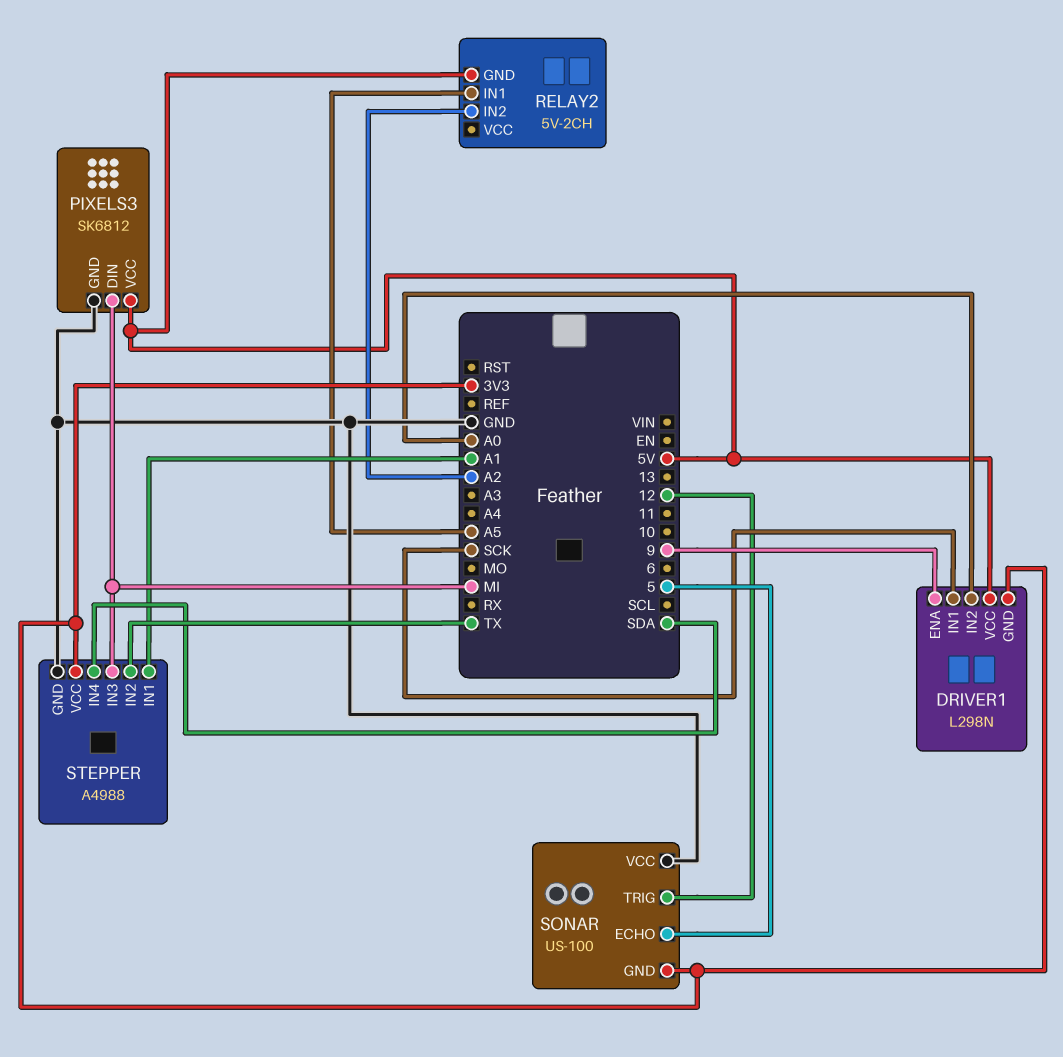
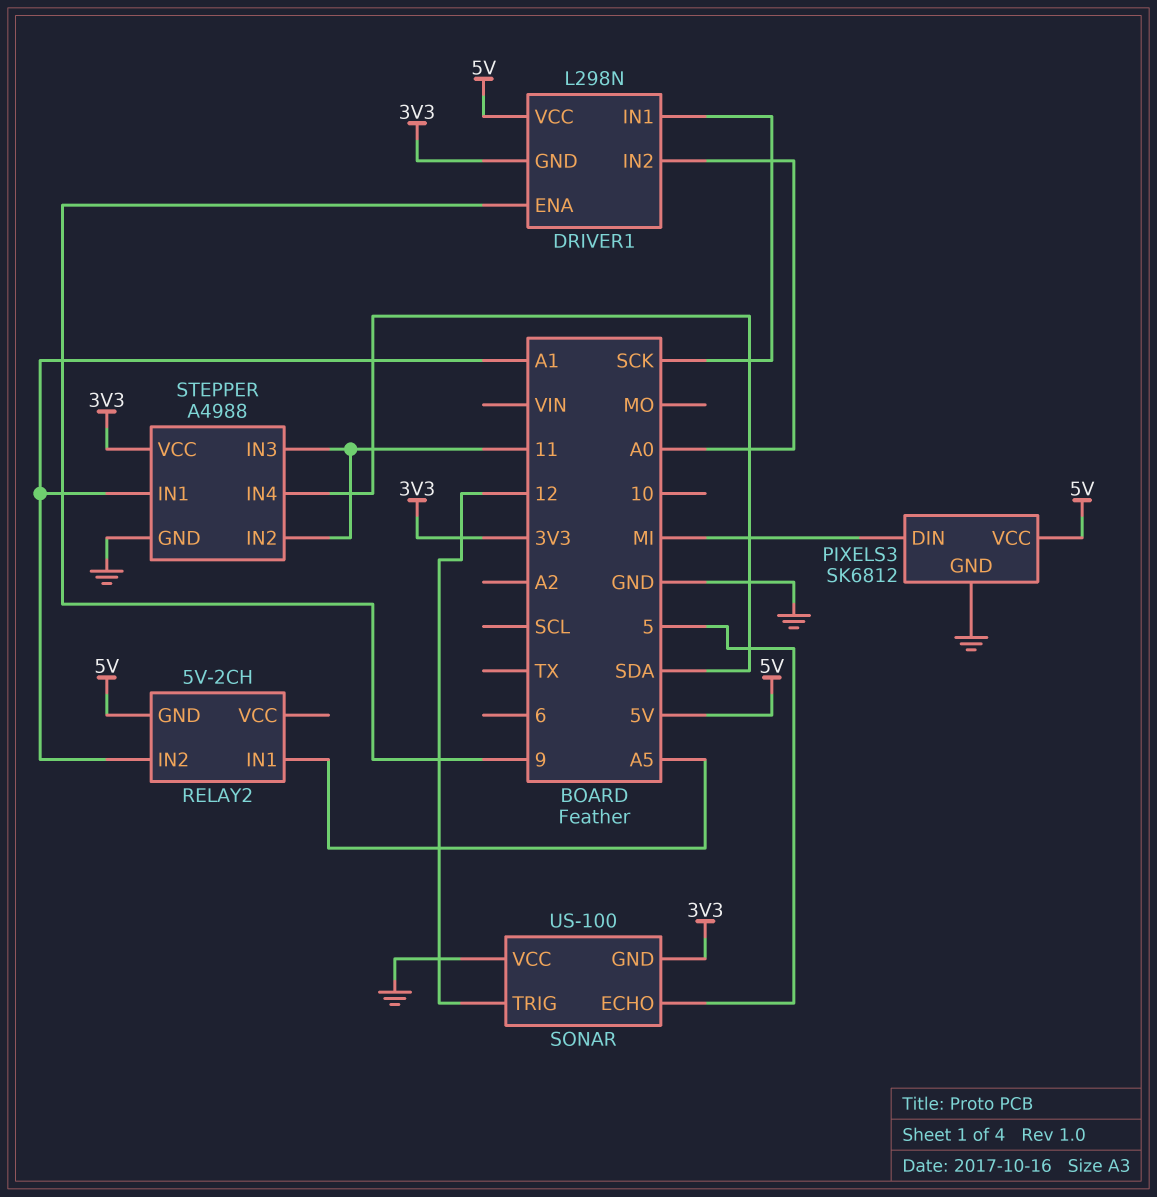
RELAY2 pin IN2: A2 -> A1
STEPPER pin IN2: TX -> 11
STEPPER pin IN3: MI -> 11

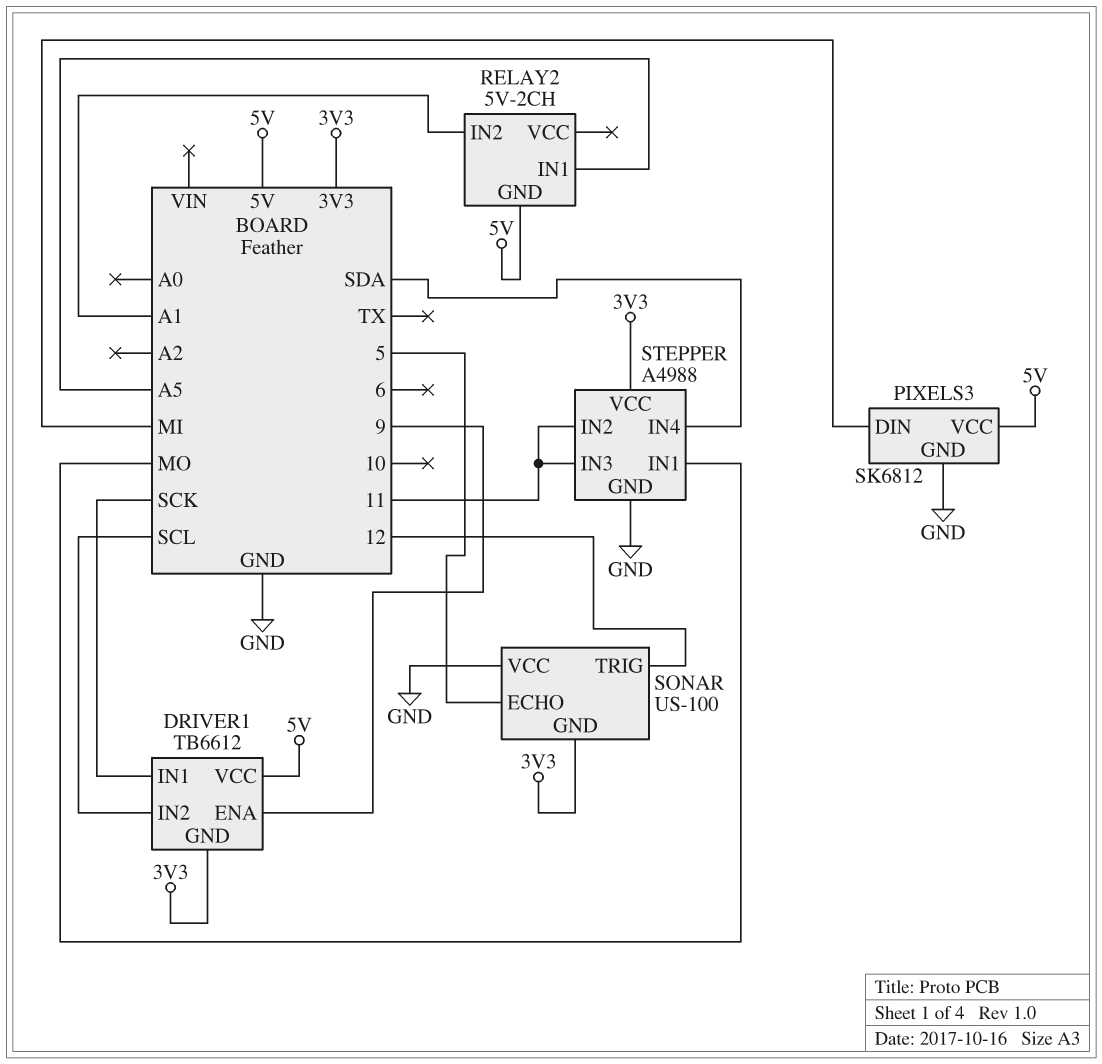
DRIVER1: L298N -> TB6612
DRIVER1 pin IN2: A0 -> SCL
STEPPER pin IN1: A1 -> MO

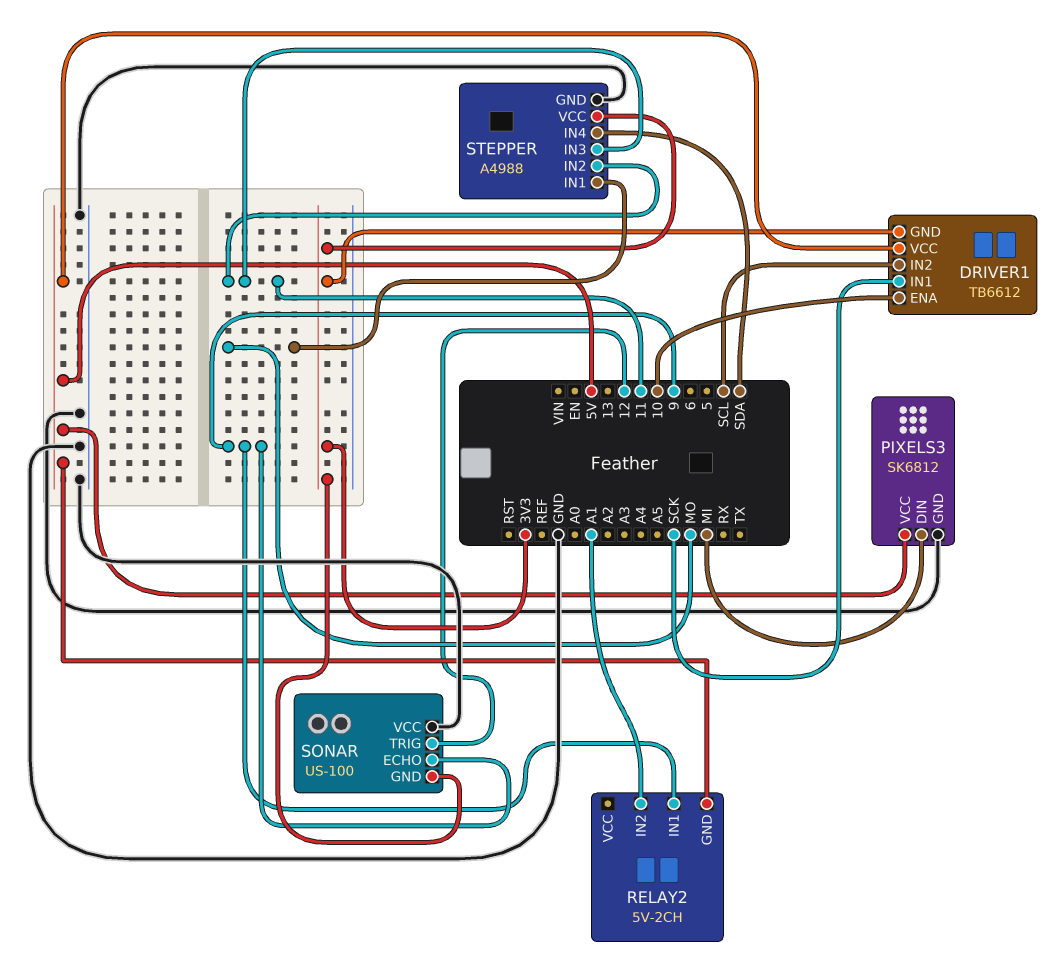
DRIVER1 pin ENA: 9 -> 10
RELAY2 pin IN1: A5 -> 9
SONAR pin ECHO: 5 -> 9

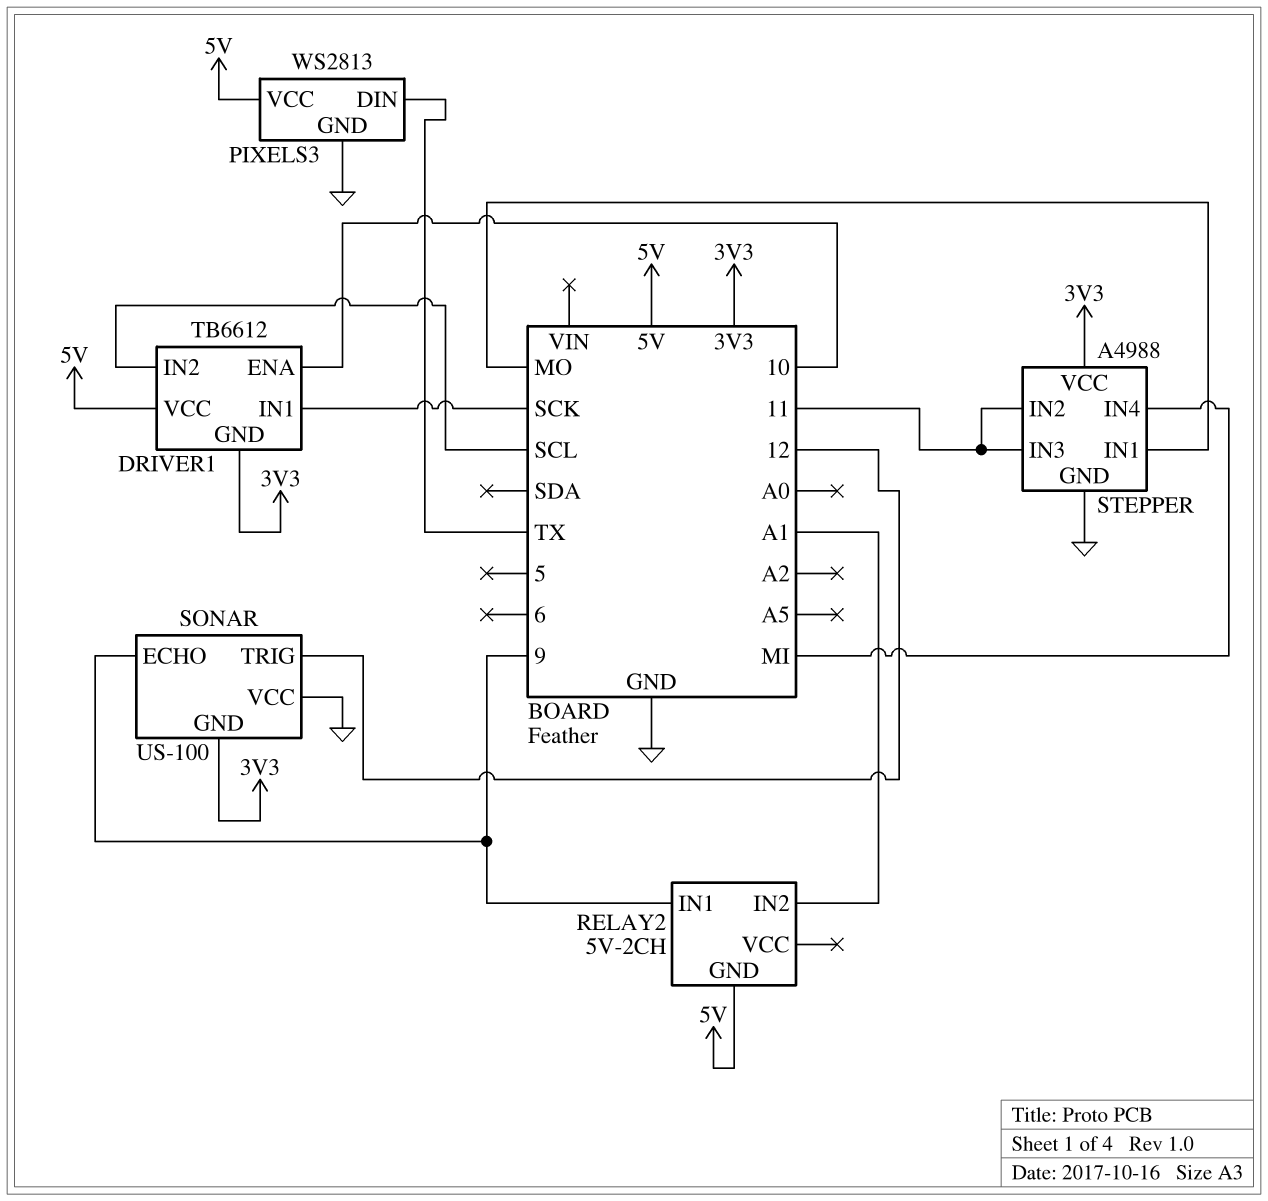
PIXELS3: SK6812 -> WS2813
PIXELS3 pin DIN: MI -> TX
STEPPER pin IN4: SDA -> MI

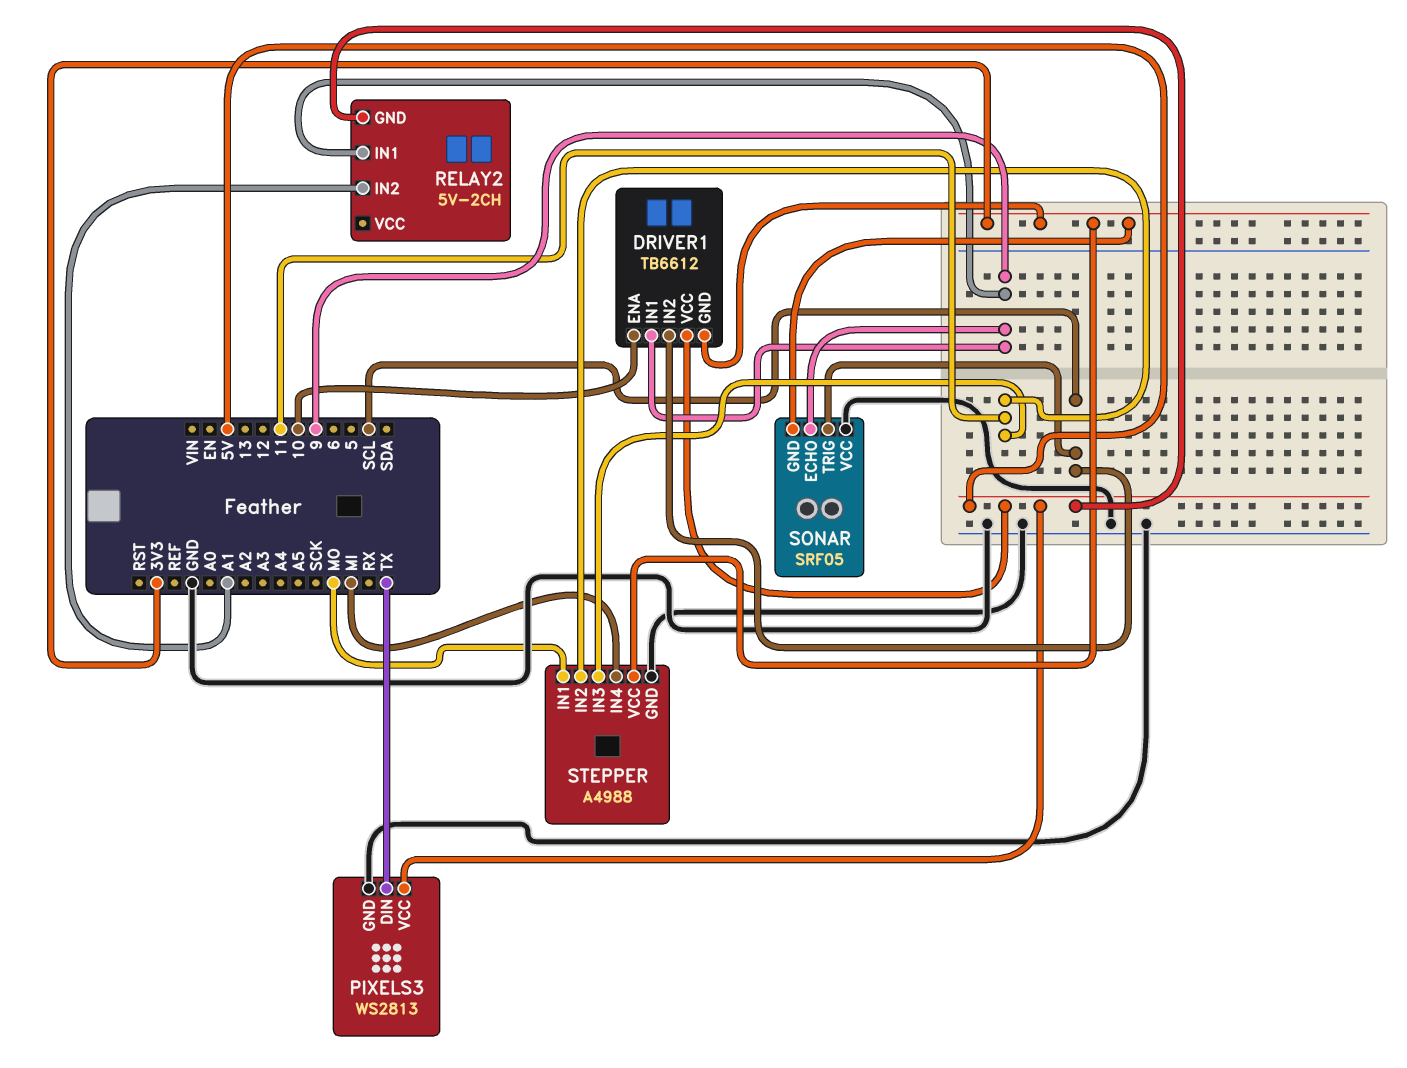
DRIVER1 pin IN1: SCK -> 9
SONAR: US-100 -> SRF05
SONAR pin TRIG: 12 -> SCL

